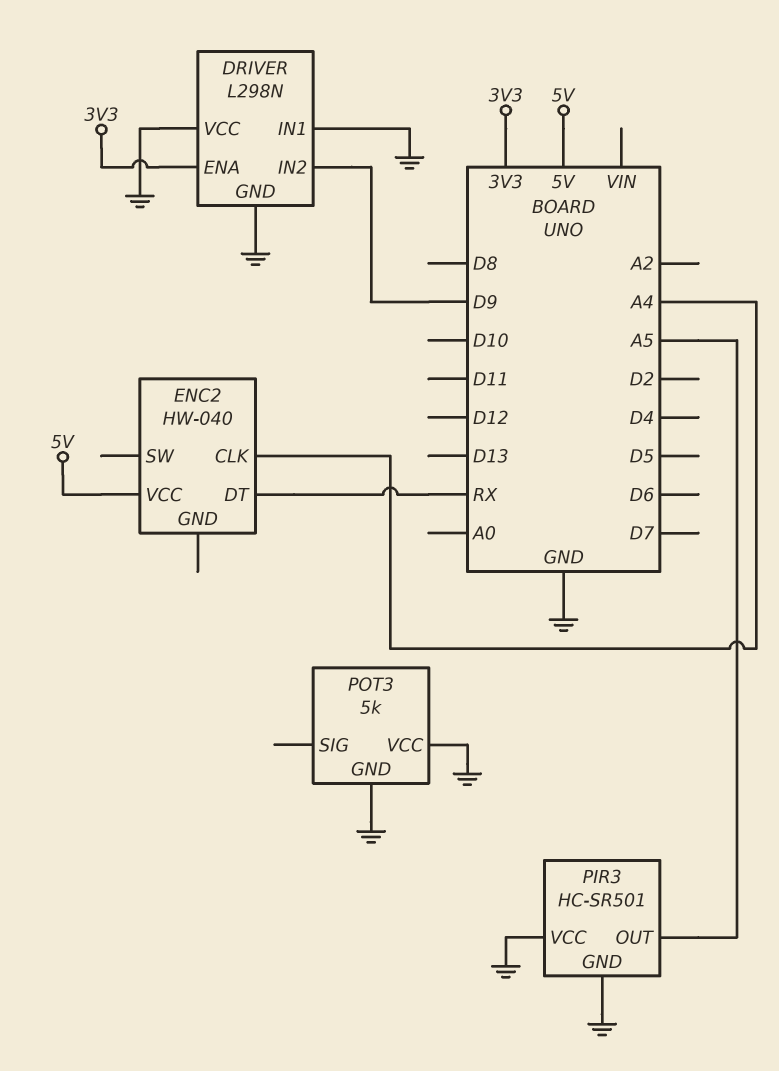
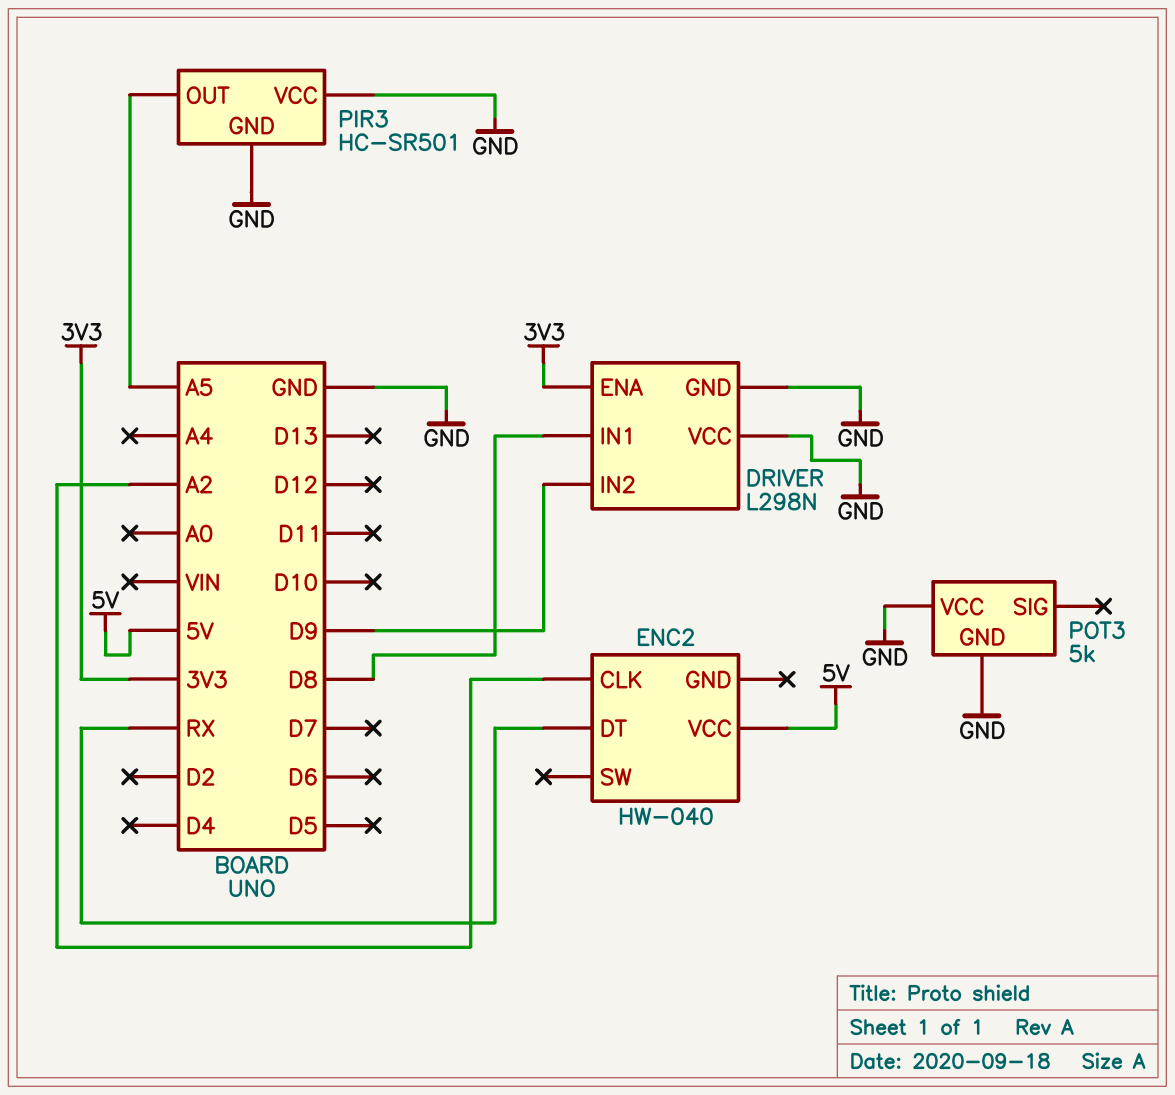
DRIVER pin IN1: GND -> D8
ENC2 pin CLK: A4 -> A2

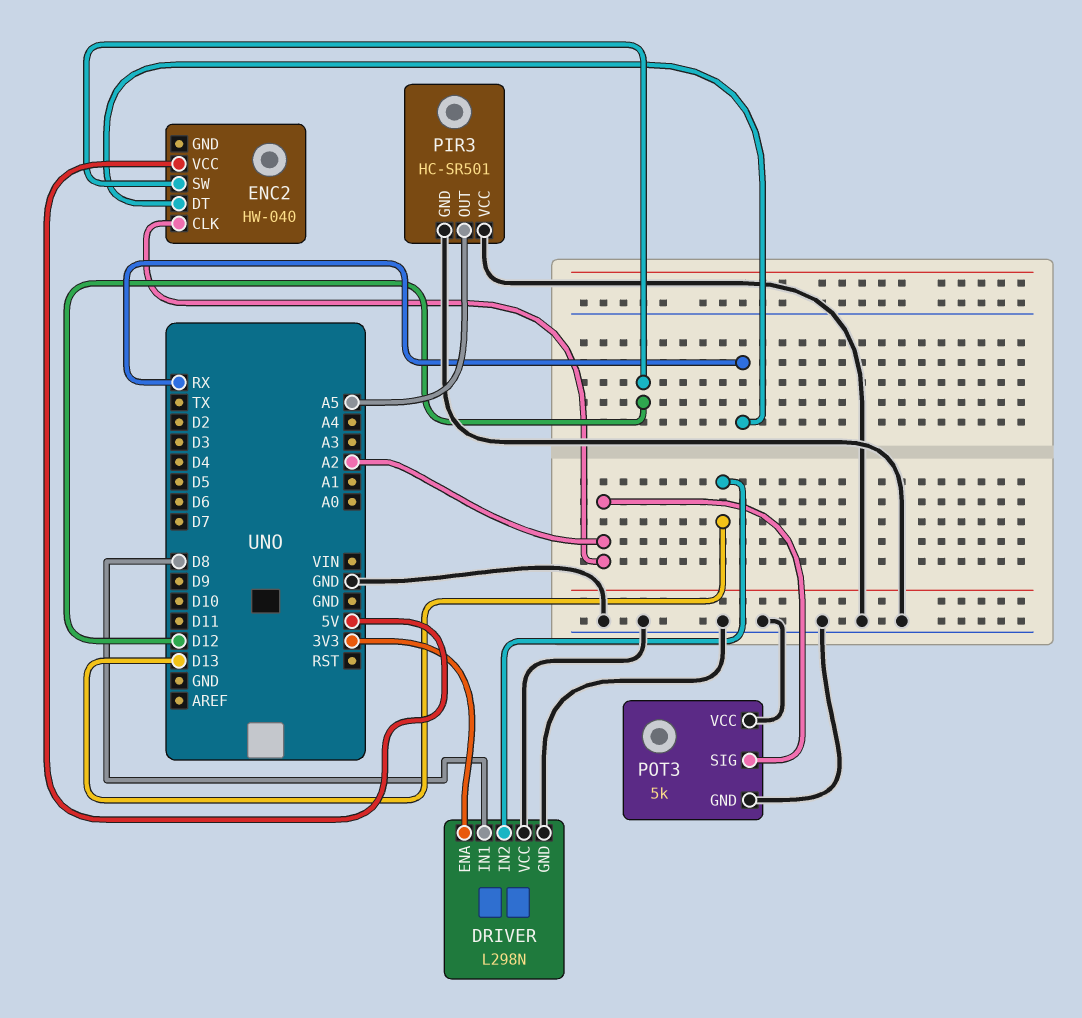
DRIVER pin IN2: D9 -> D13
ENC2 pin SW: none -> D12
POT3 pin SIG: none -> A2

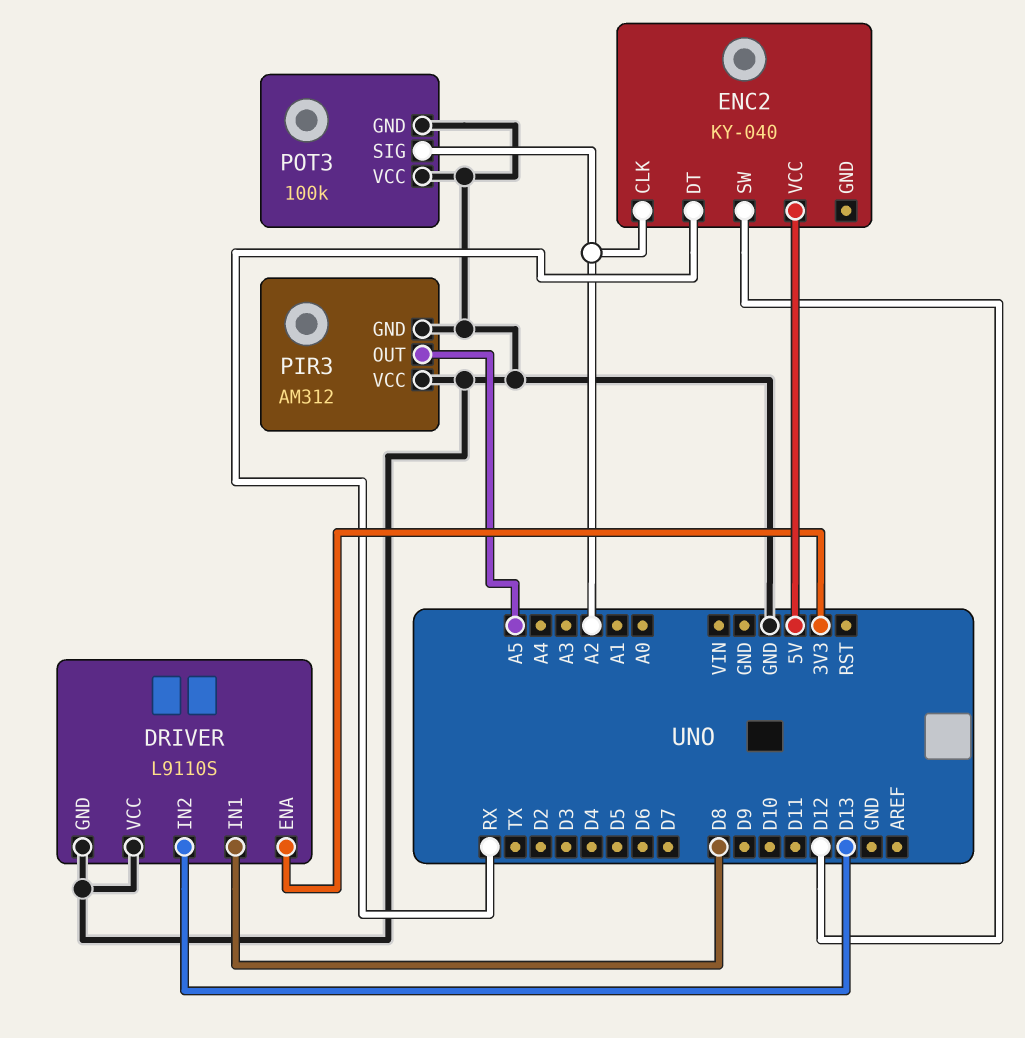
DRIVER: L298N -> L9110S
ENC2: HW-040 -> KY-040
PIR3: HC-SR501 -> AM312
POT3: 5k -> 100k

